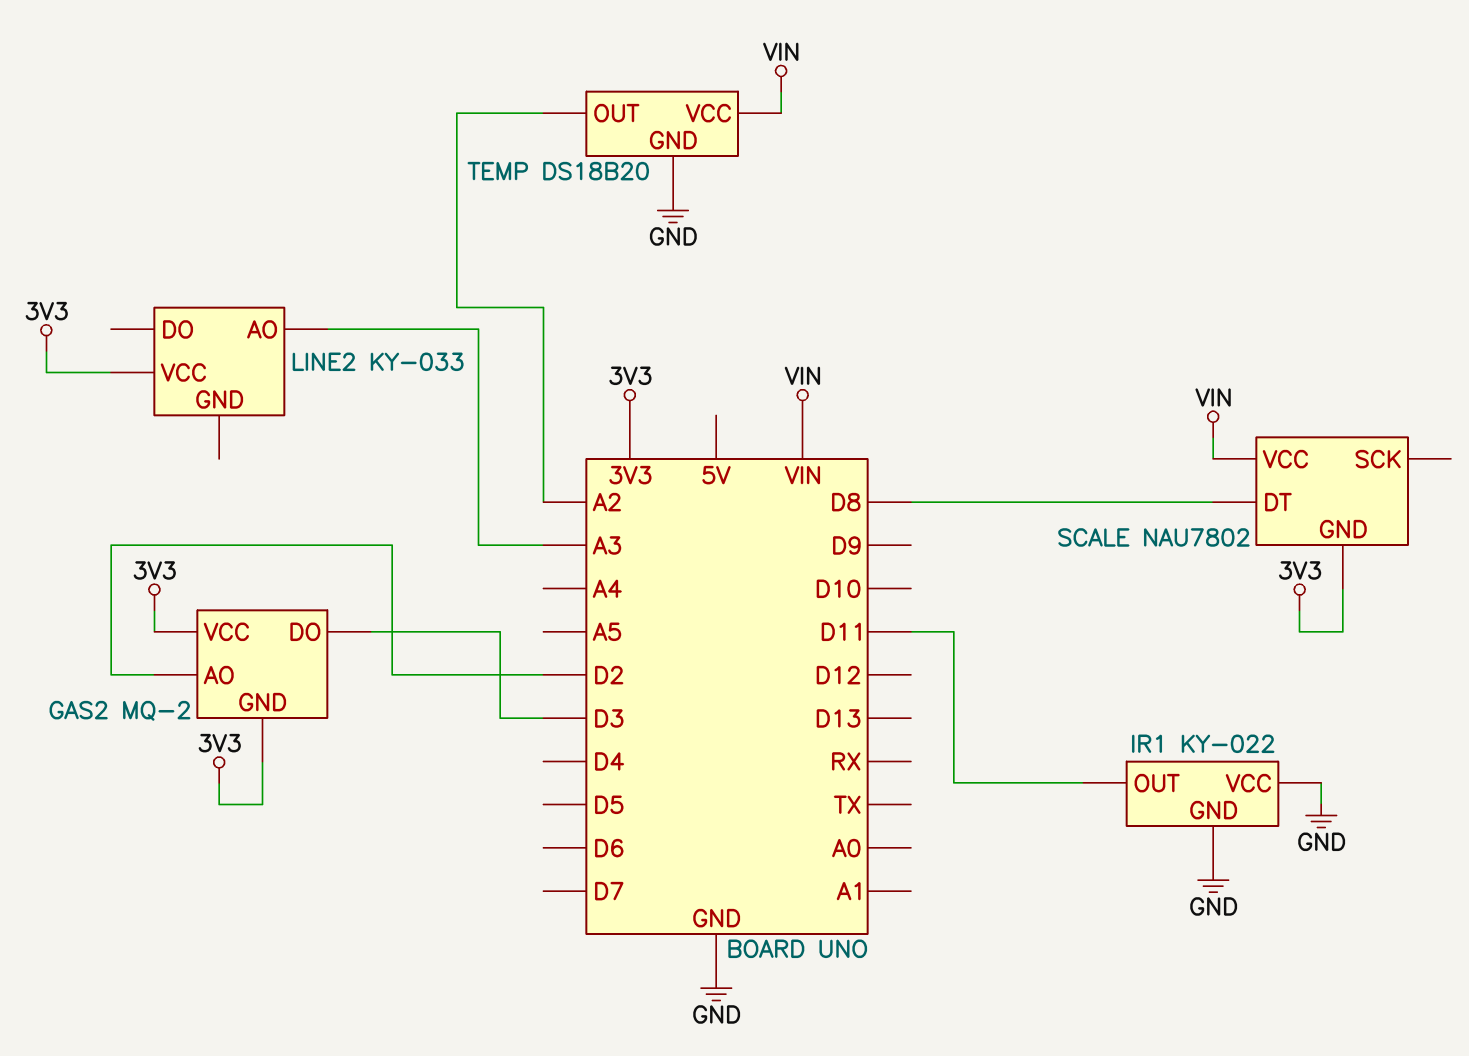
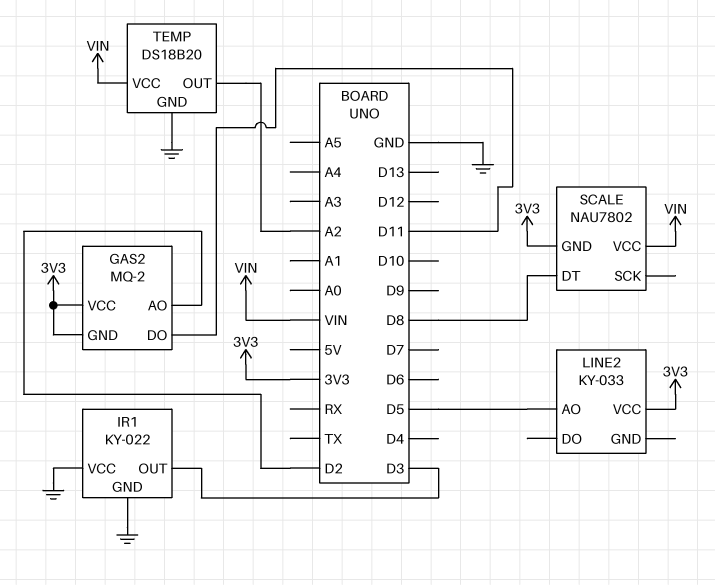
GAS2 pin DO: D3 -> D11
IR1 pin OUT: D11 -> D3
LINE2 pin AO: A3 -> D5

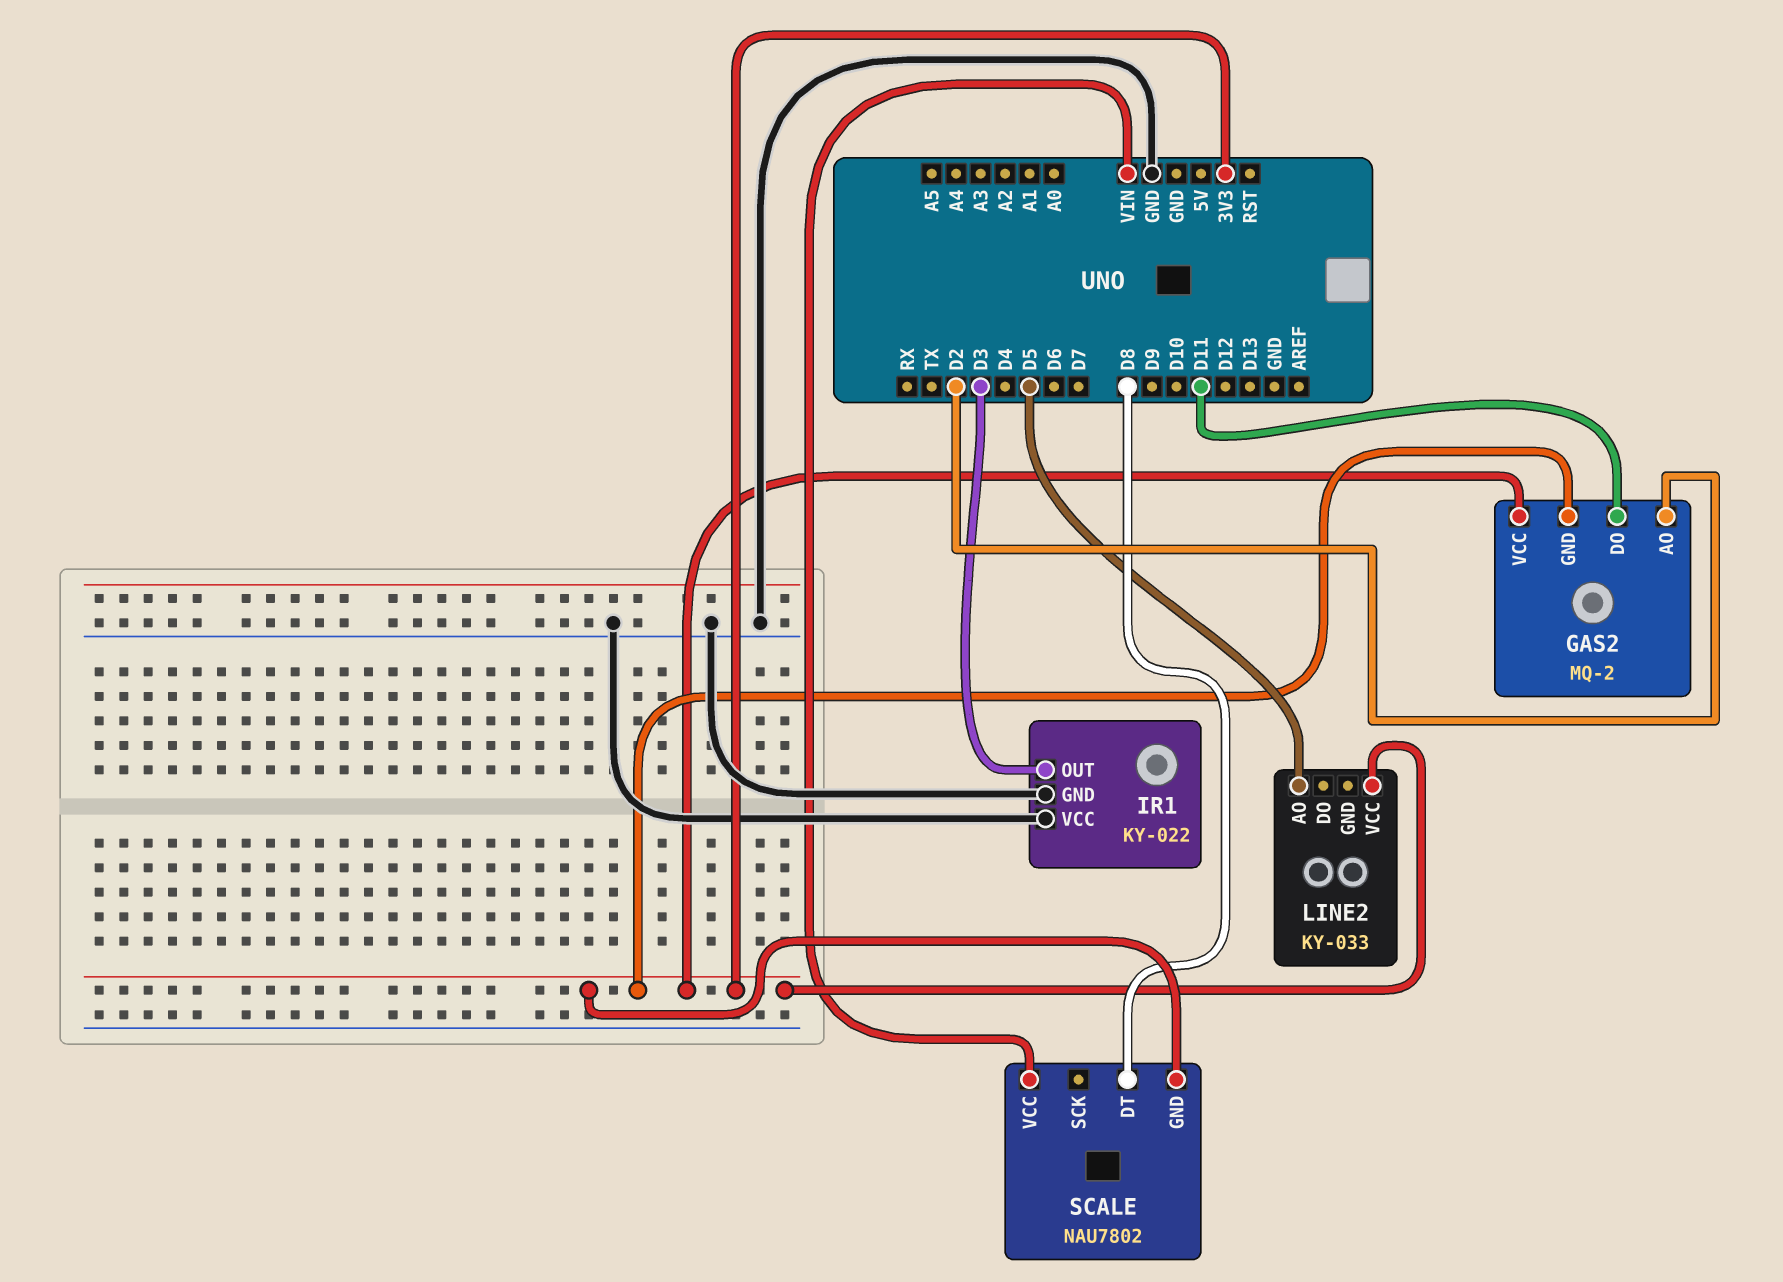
TEMP: DS18B20 -> none
TEMP pin GND: GND -> none
TEMP pin OUT: A2 -> none
TEMP pin VCC: VIN -> none

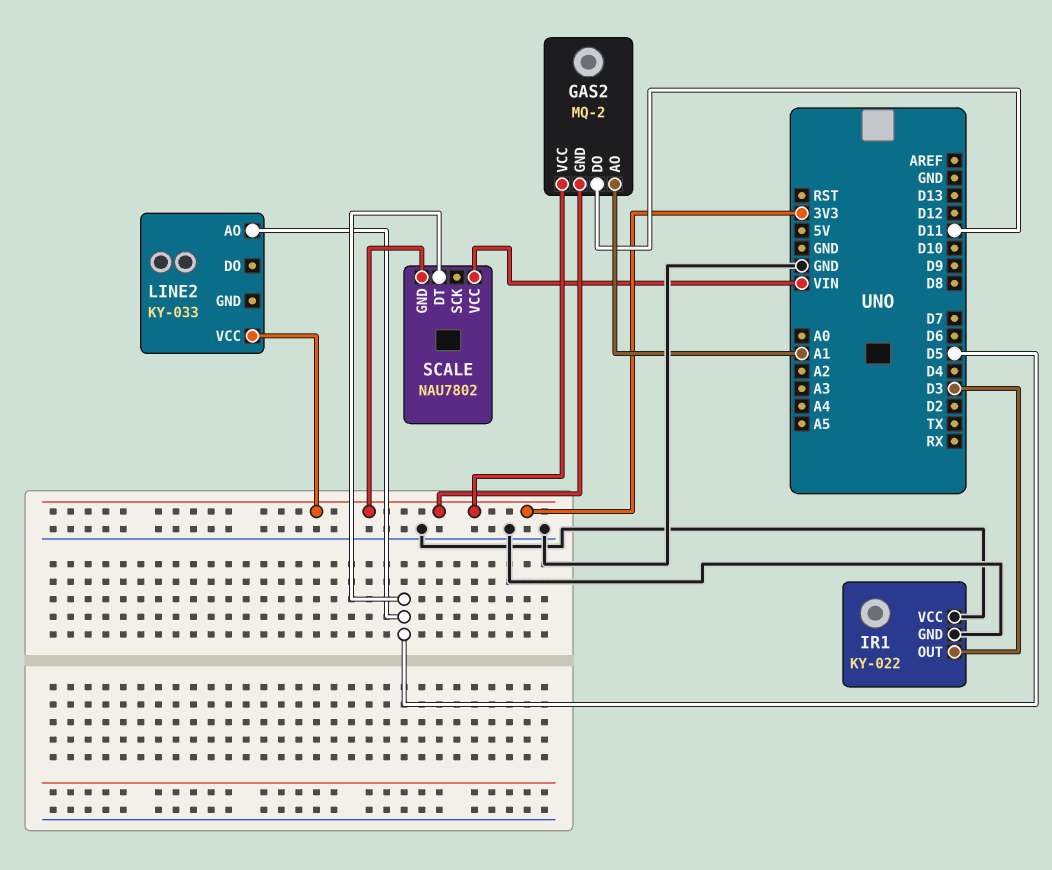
GAS2 pin AO: D2 -> A1
SCALE pin DT: D8 -> D5

